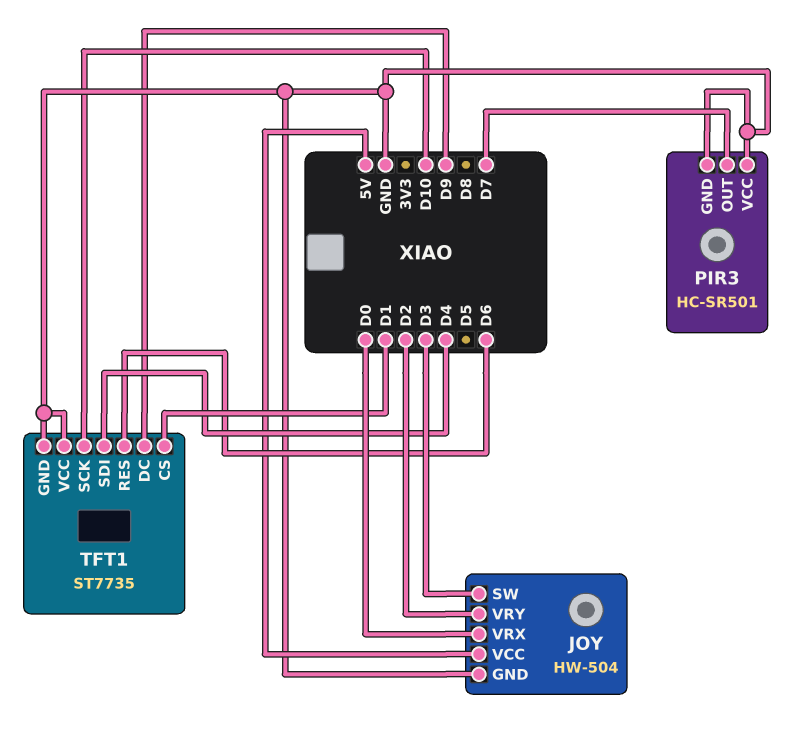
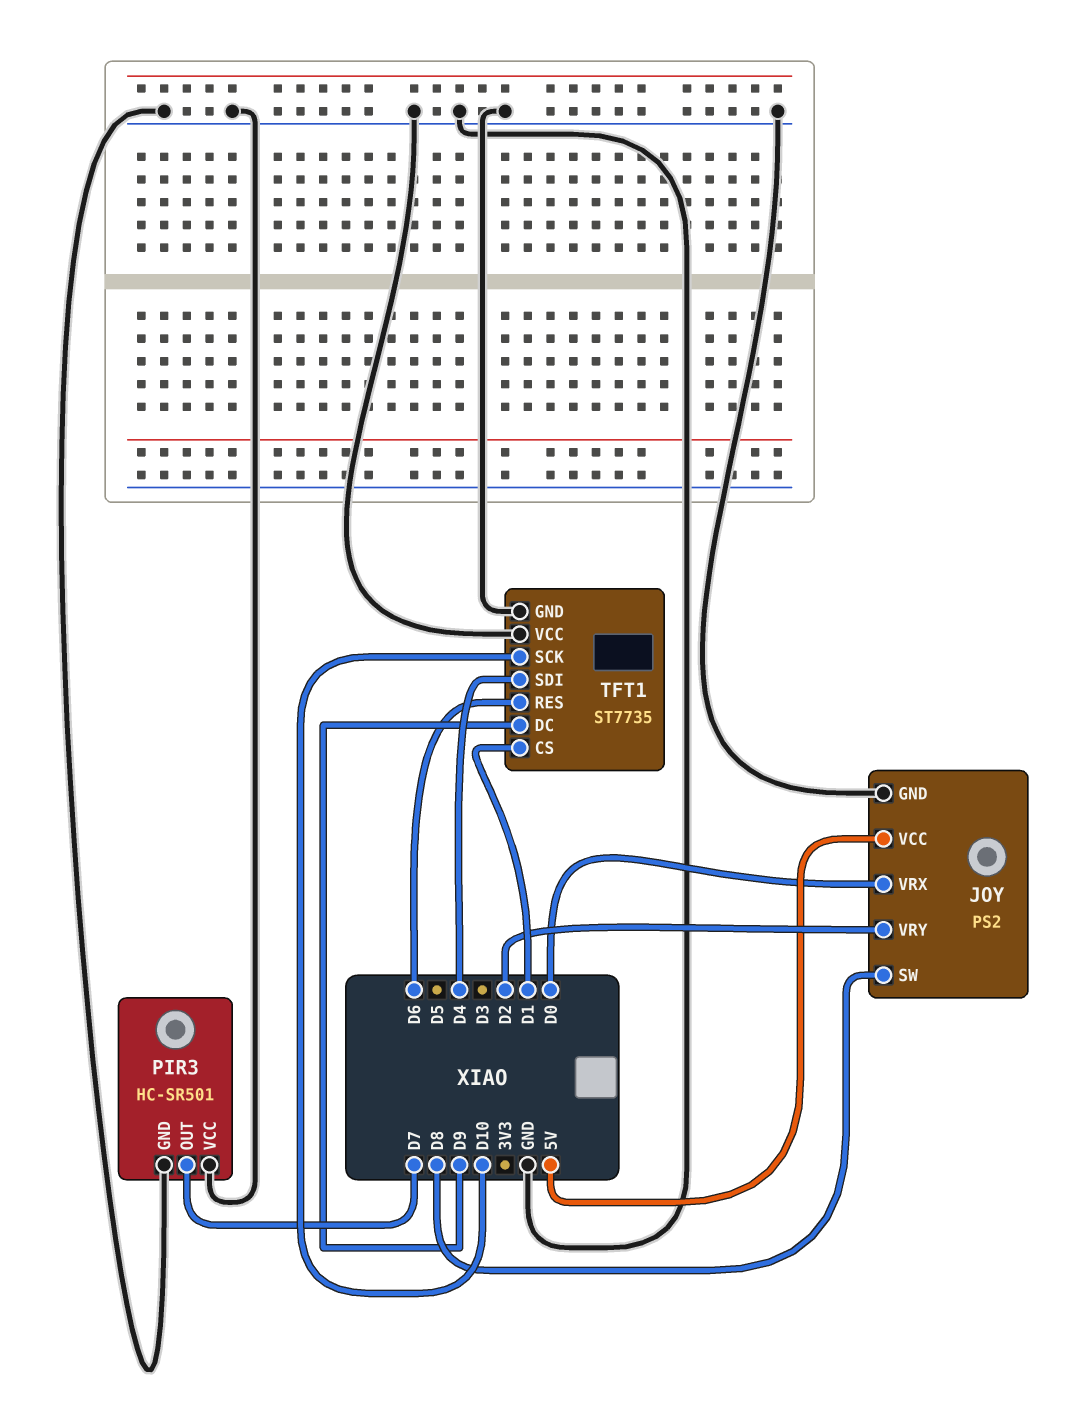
JOY: HW-504 -> PS2
JOY pin SW: D3 -> D8

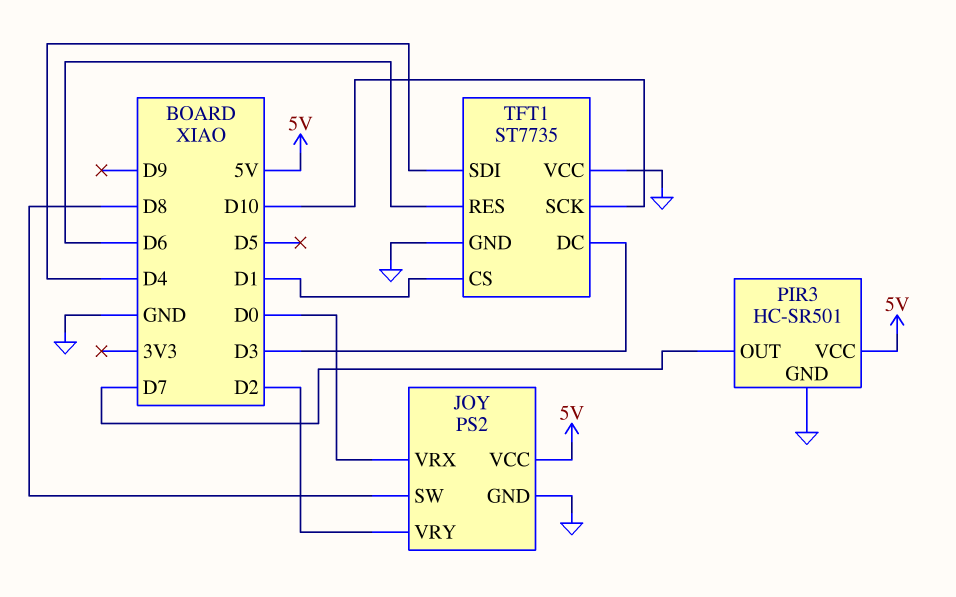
PIR3 pin VCC: GND -> 5V
TFT1 pin DC: D9 -> D3

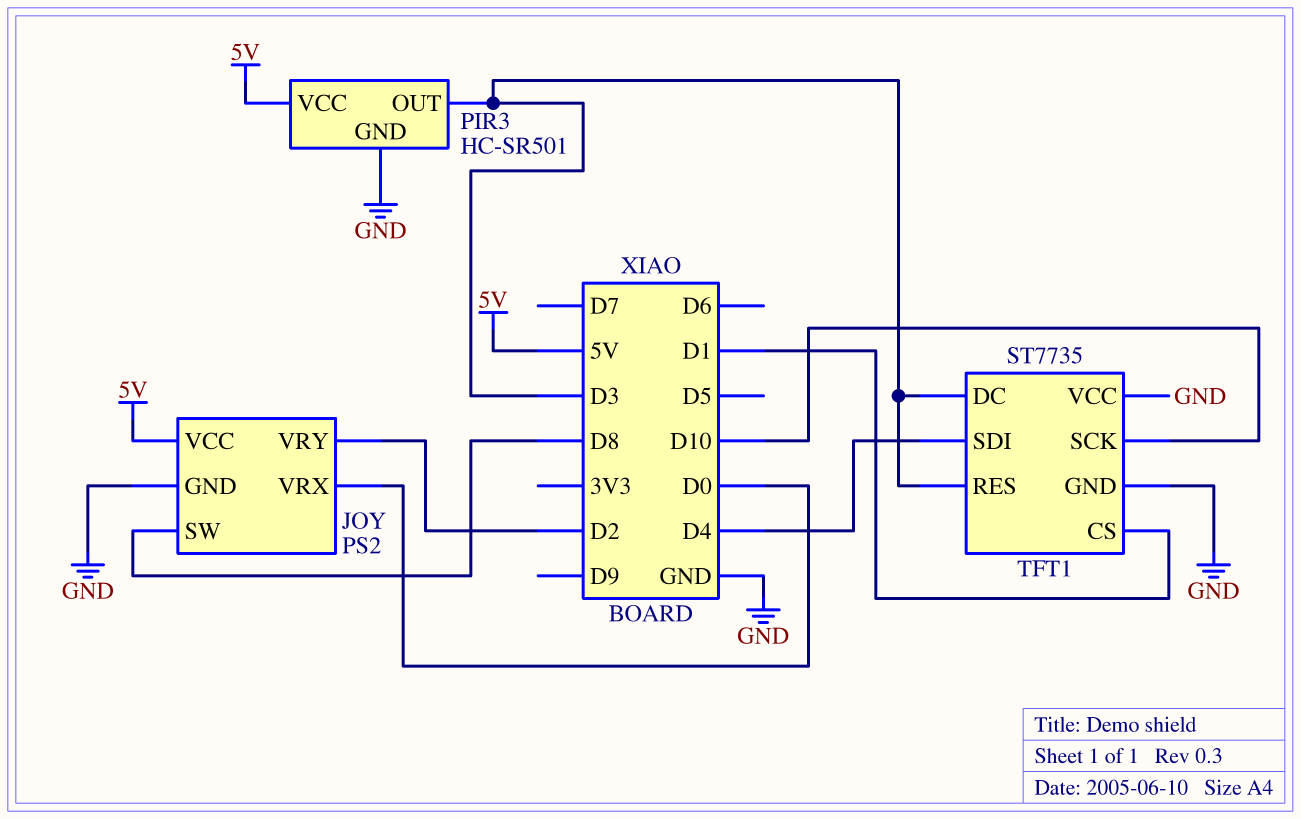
PIR3 pin OUT: D7 -> D3
TFT1 pin RES: D6 -> D3

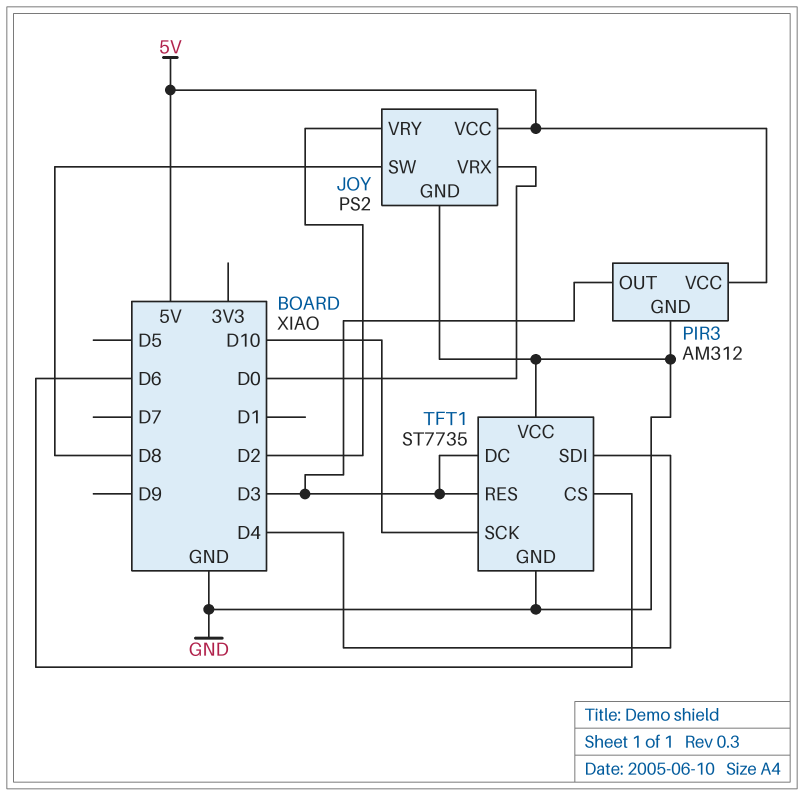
PIR3: HC-SR501 -> AM312
TFT1 pin CS: D1 -> D6

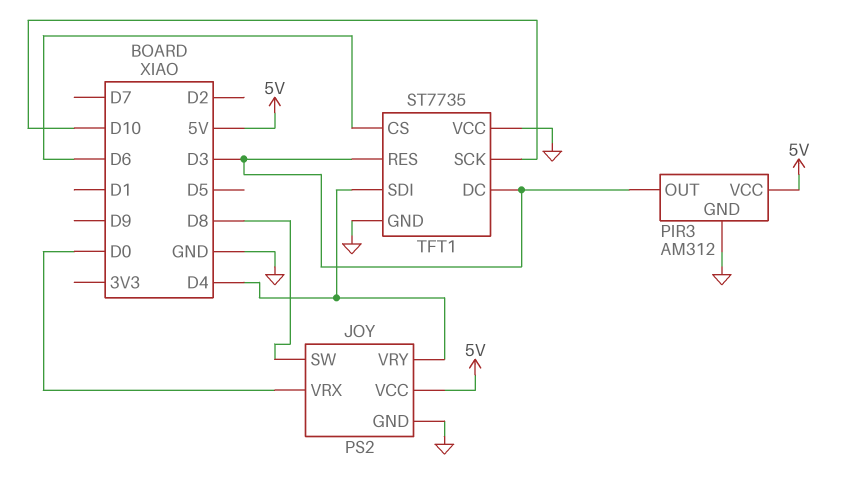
JOY pin VRY: D2 -> D4

